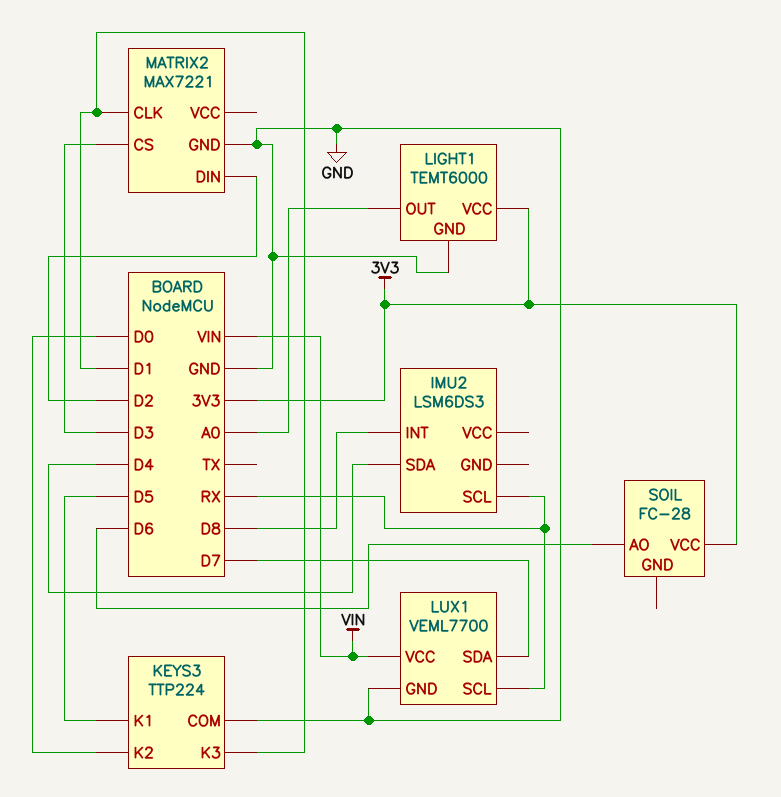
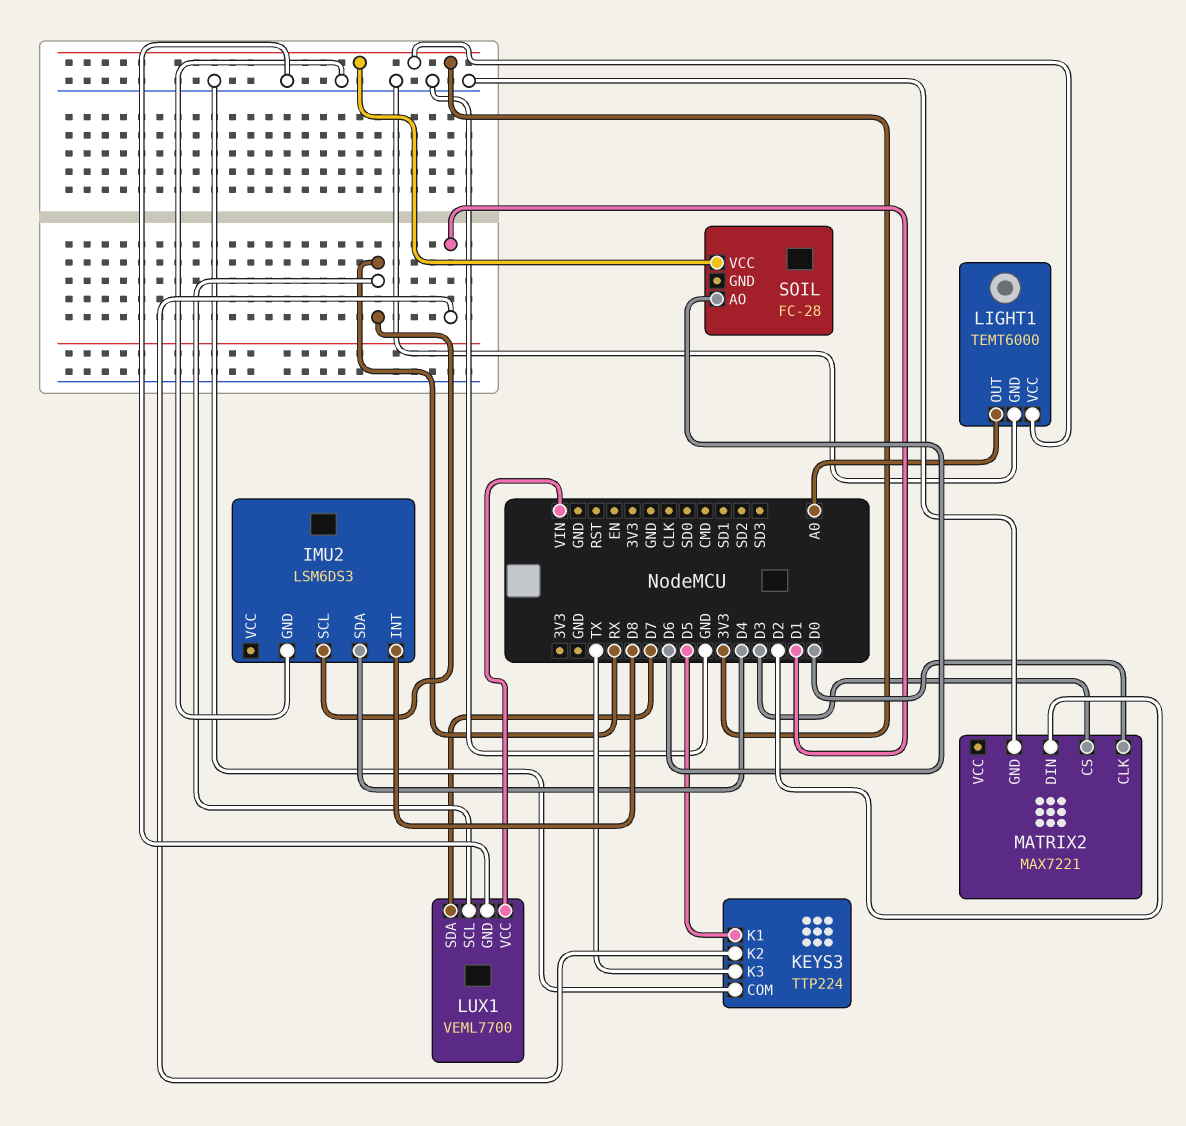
IMU2 pin GND: none -> GND
KEYS3 pin K2: D0 -> D1
KEYS3 pin K3: D1 -> TX
MATRIX2 pin CLK: D1 -> D0

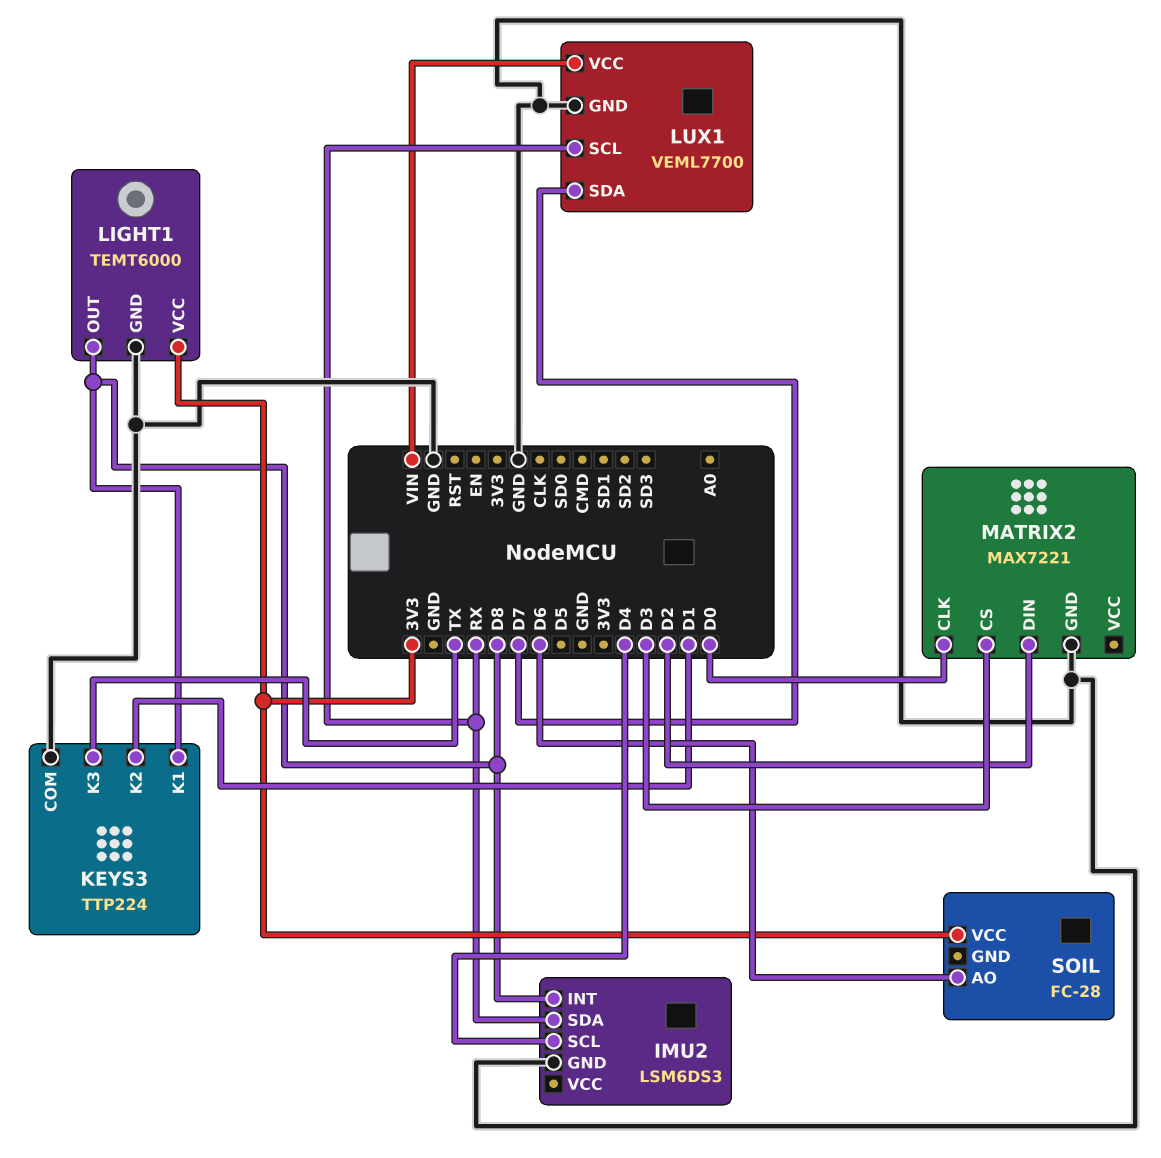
IMU2 pin SCL: RX -> D4
IMU2 pin SDA: D4 -> RX
KEYS3 pin K1: D5 -> D8
LIGHT1 pin OUT: A0 -> D8

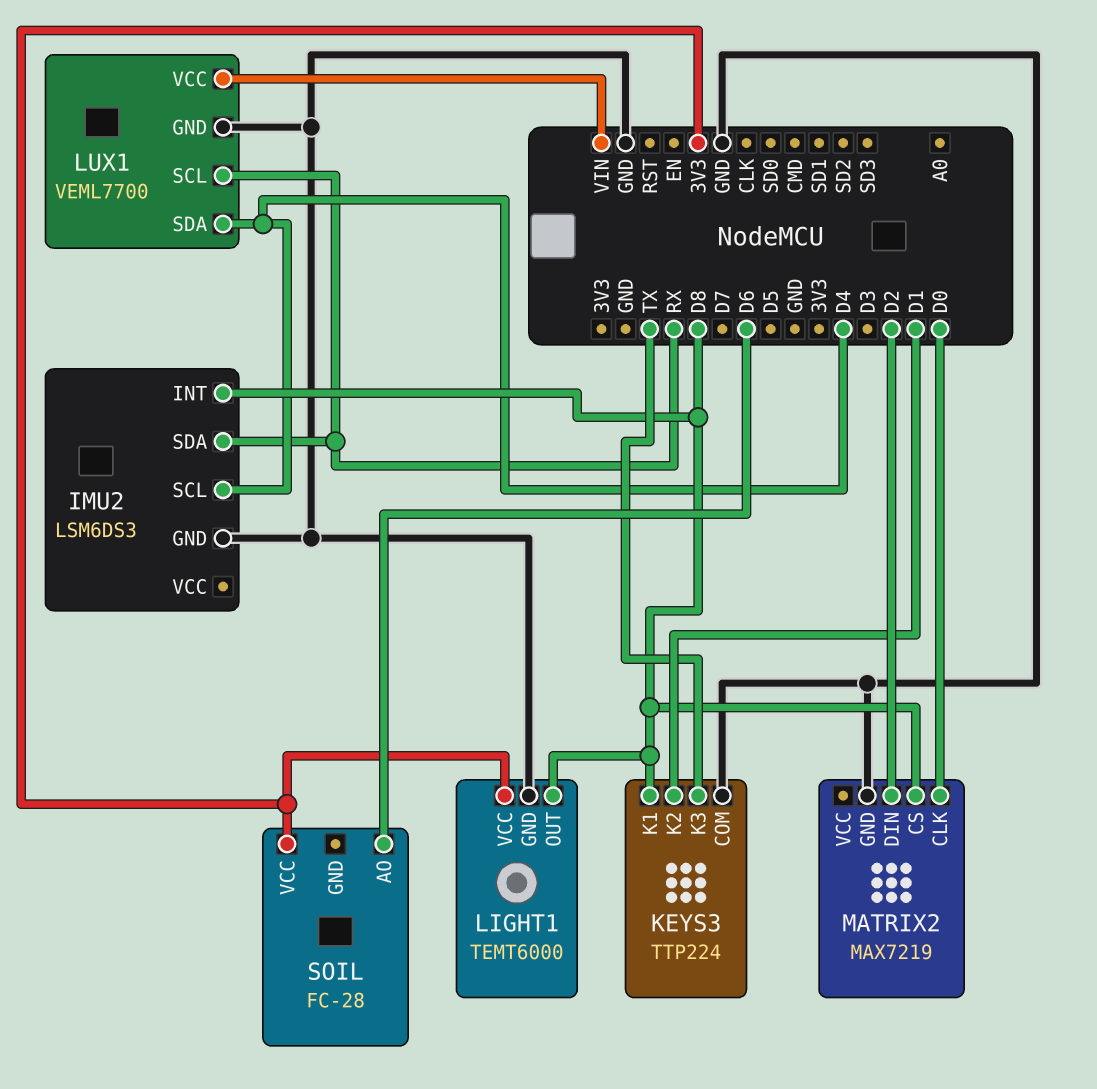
LUX1 pin SDA: D7 -> D4
MATRIX2: MAX7221 -> MAX7219
MATRIX2 pin CS: D3 -> D8

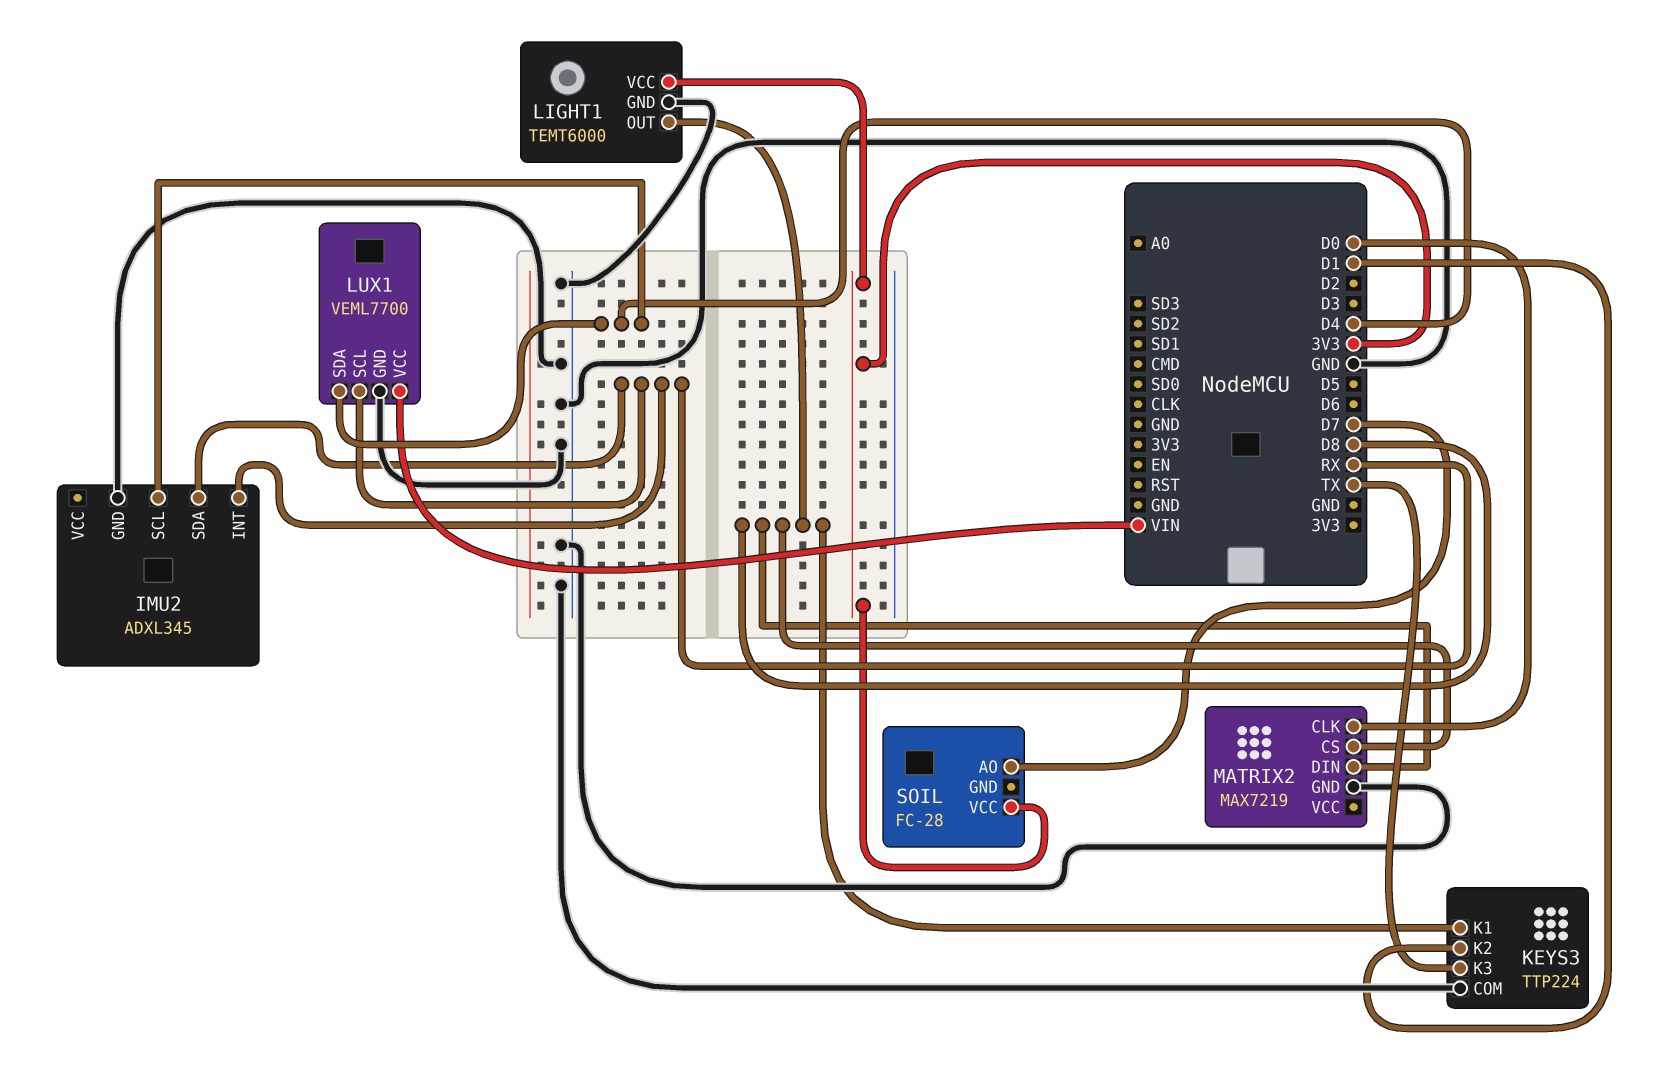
IMU2: LSM6DS3 -> ADXL345
IMU2 pin INT: D8 -> RX
MATRIX2 pin DIN: D2 -> D8
SOIL pin AO: D6 -> D7

